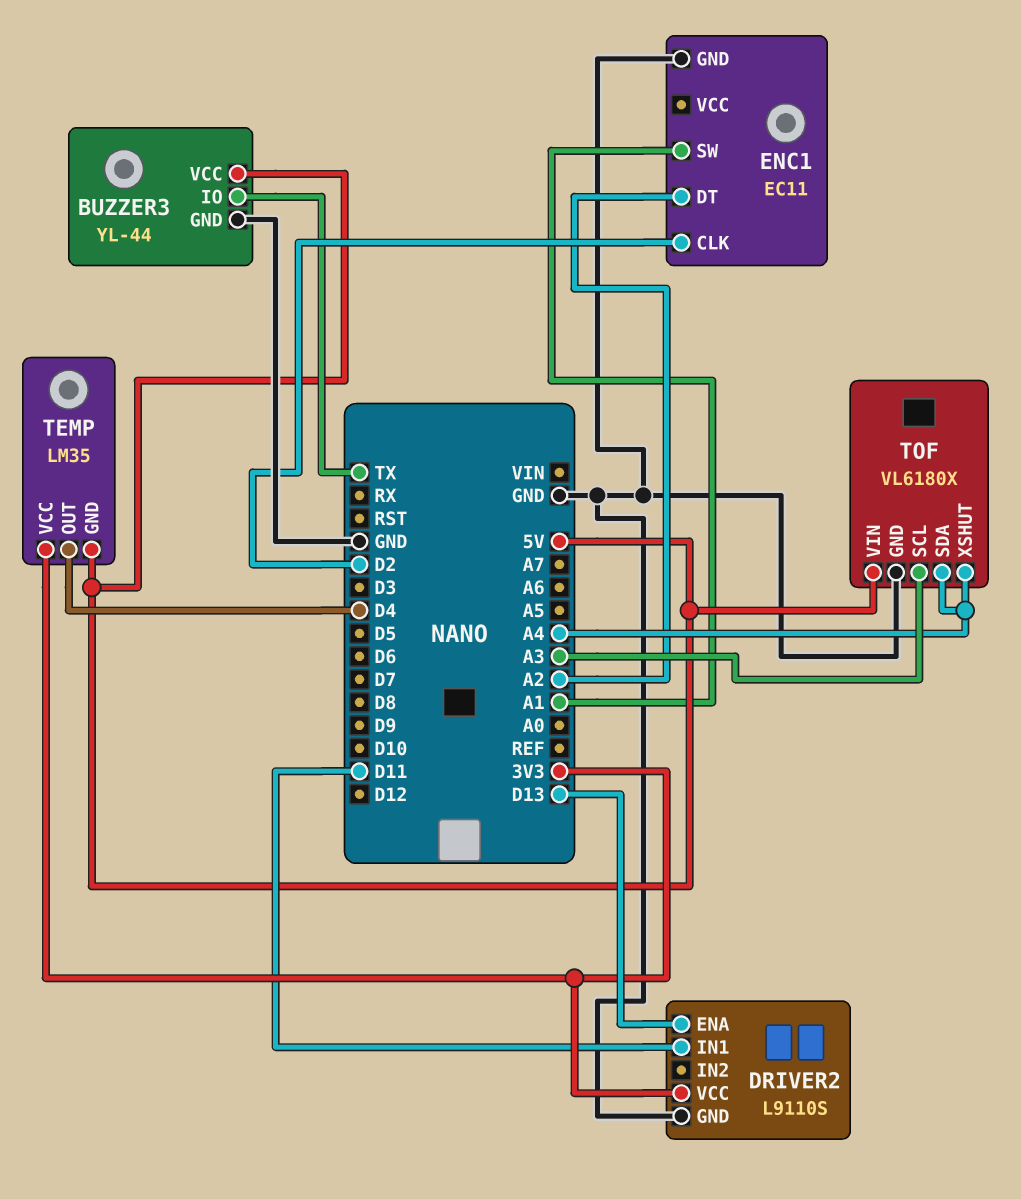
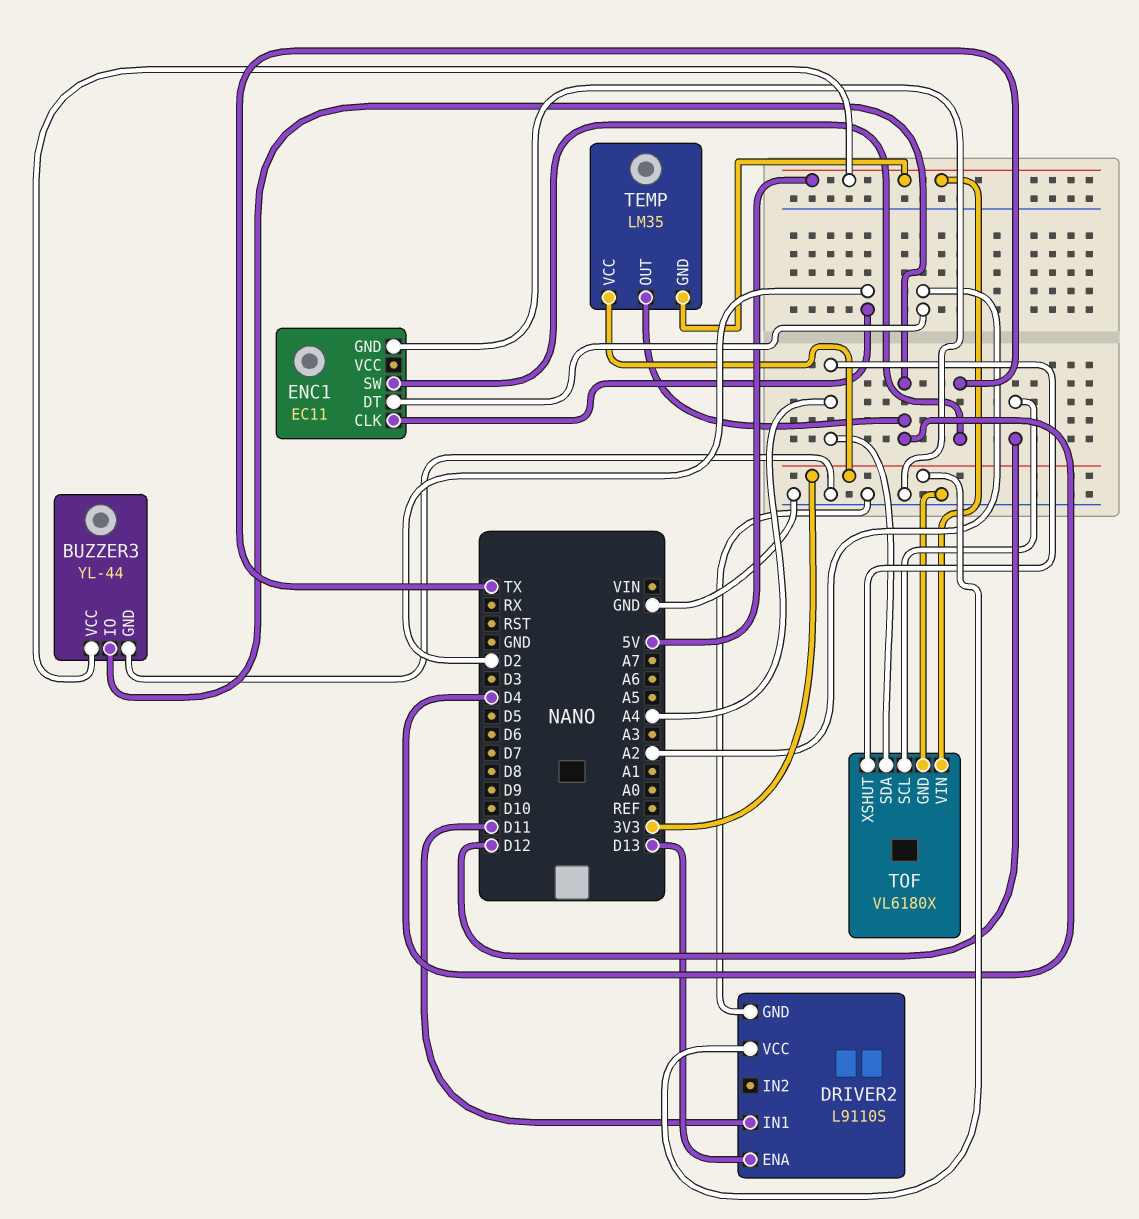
BUZZER3 pin IO: TX -> D4
ENC1 pin SW: A1 -> TX
TOF pin SCL: A3 -> D12

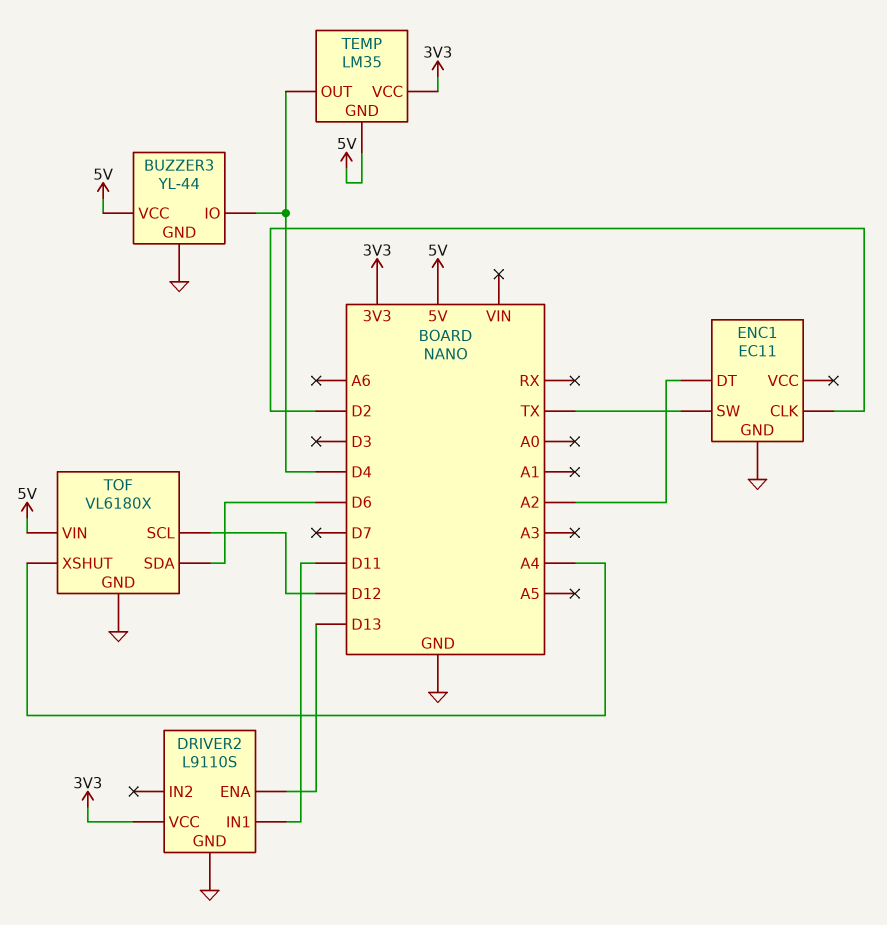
TOF pin SDA: A4 -> D6

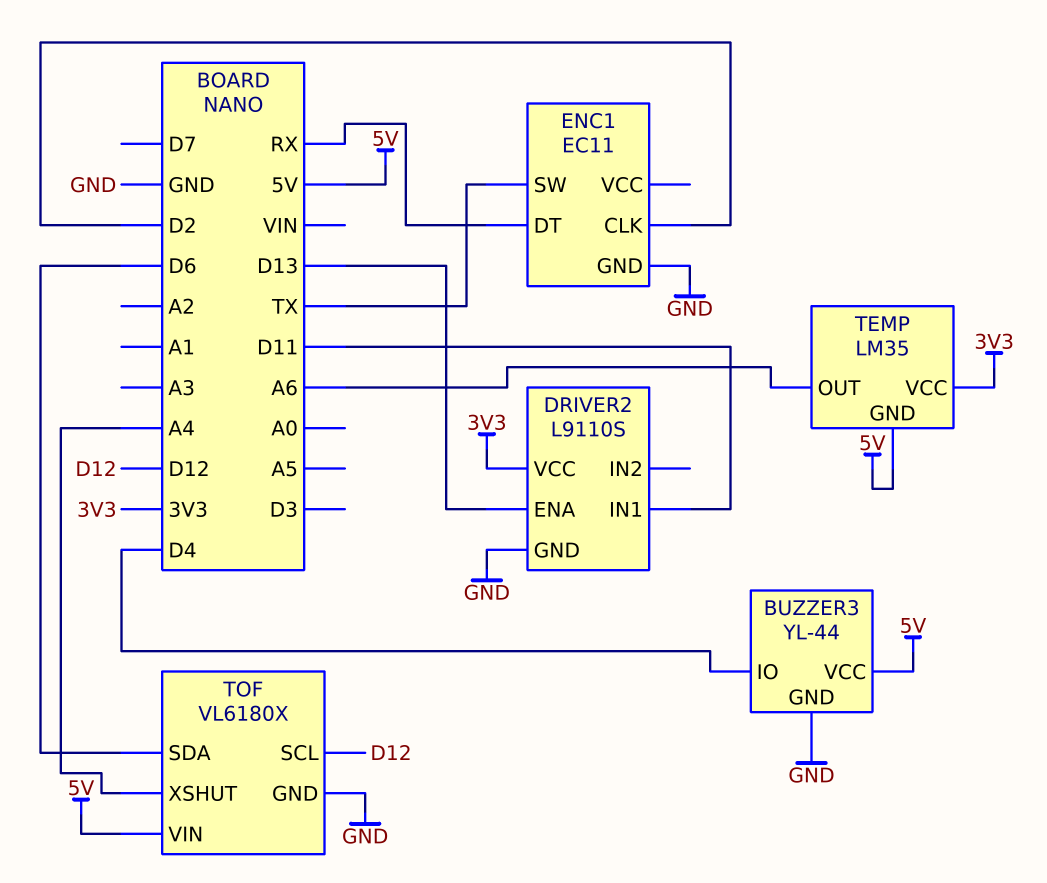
ENC1 pin DT: A2 -> RX
TEMP pin OUT: D4 -> A6

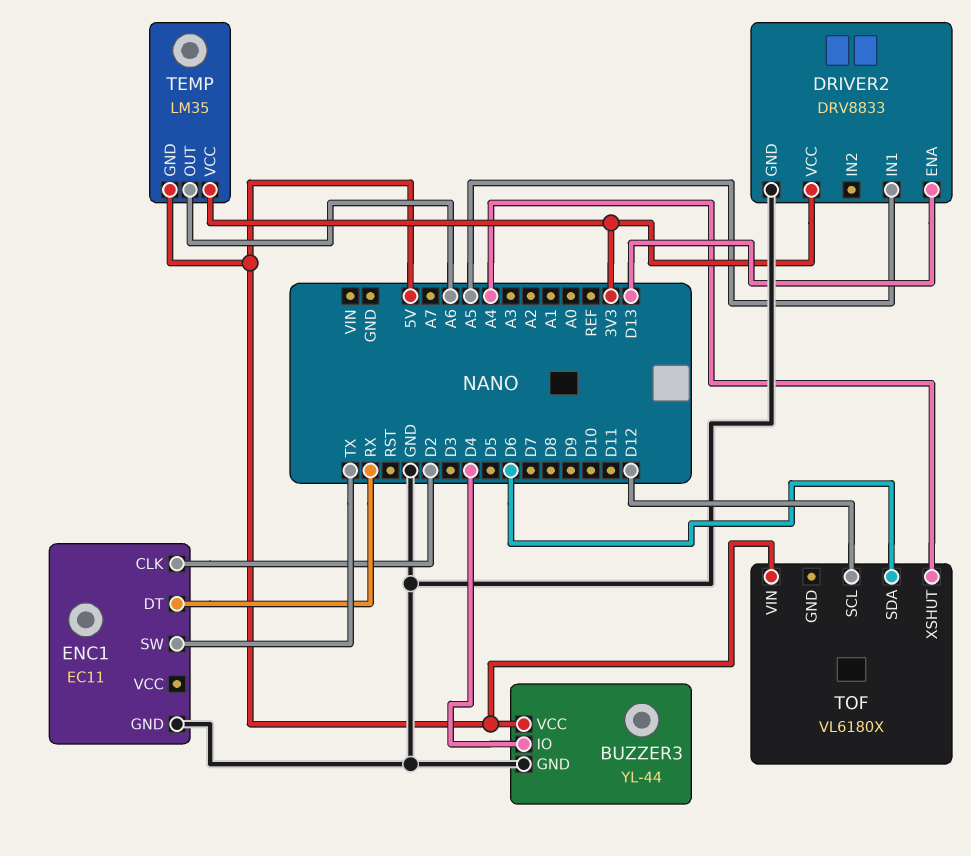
DRIVER2: L9110S -> DRV8833
DRIVER2 pin IN1: D11 -> A5
TOF pin GND: GND -> none

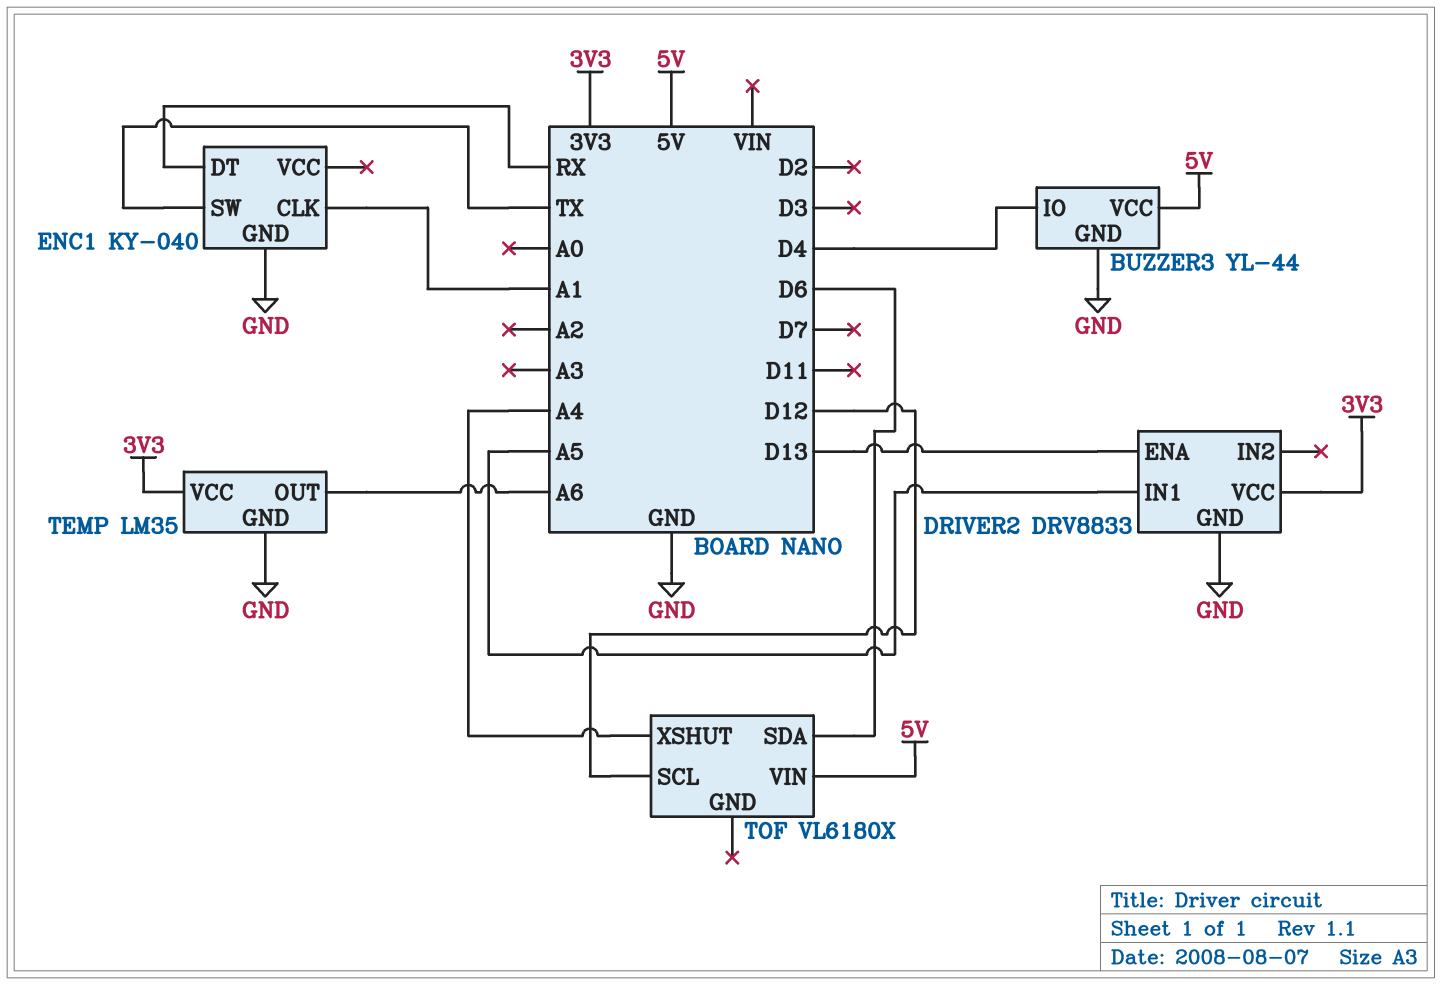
ENC1: EC11 -> KY-040
ENC1 pin CLK: D2 -> A1
TEMP pin GND: 5V -> GND

